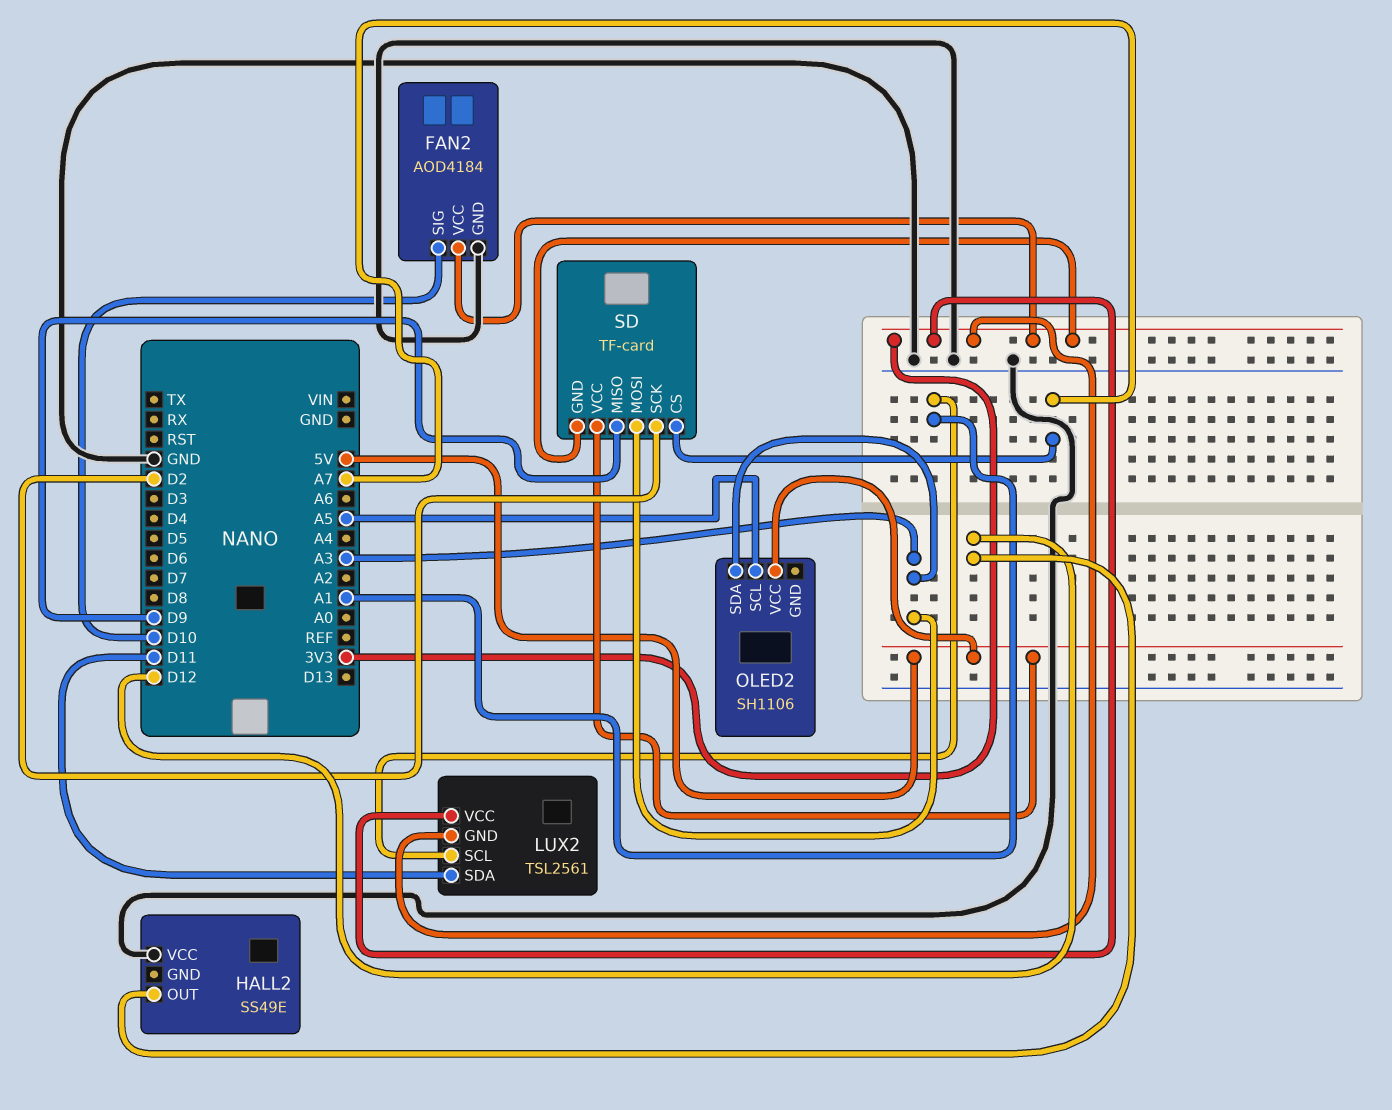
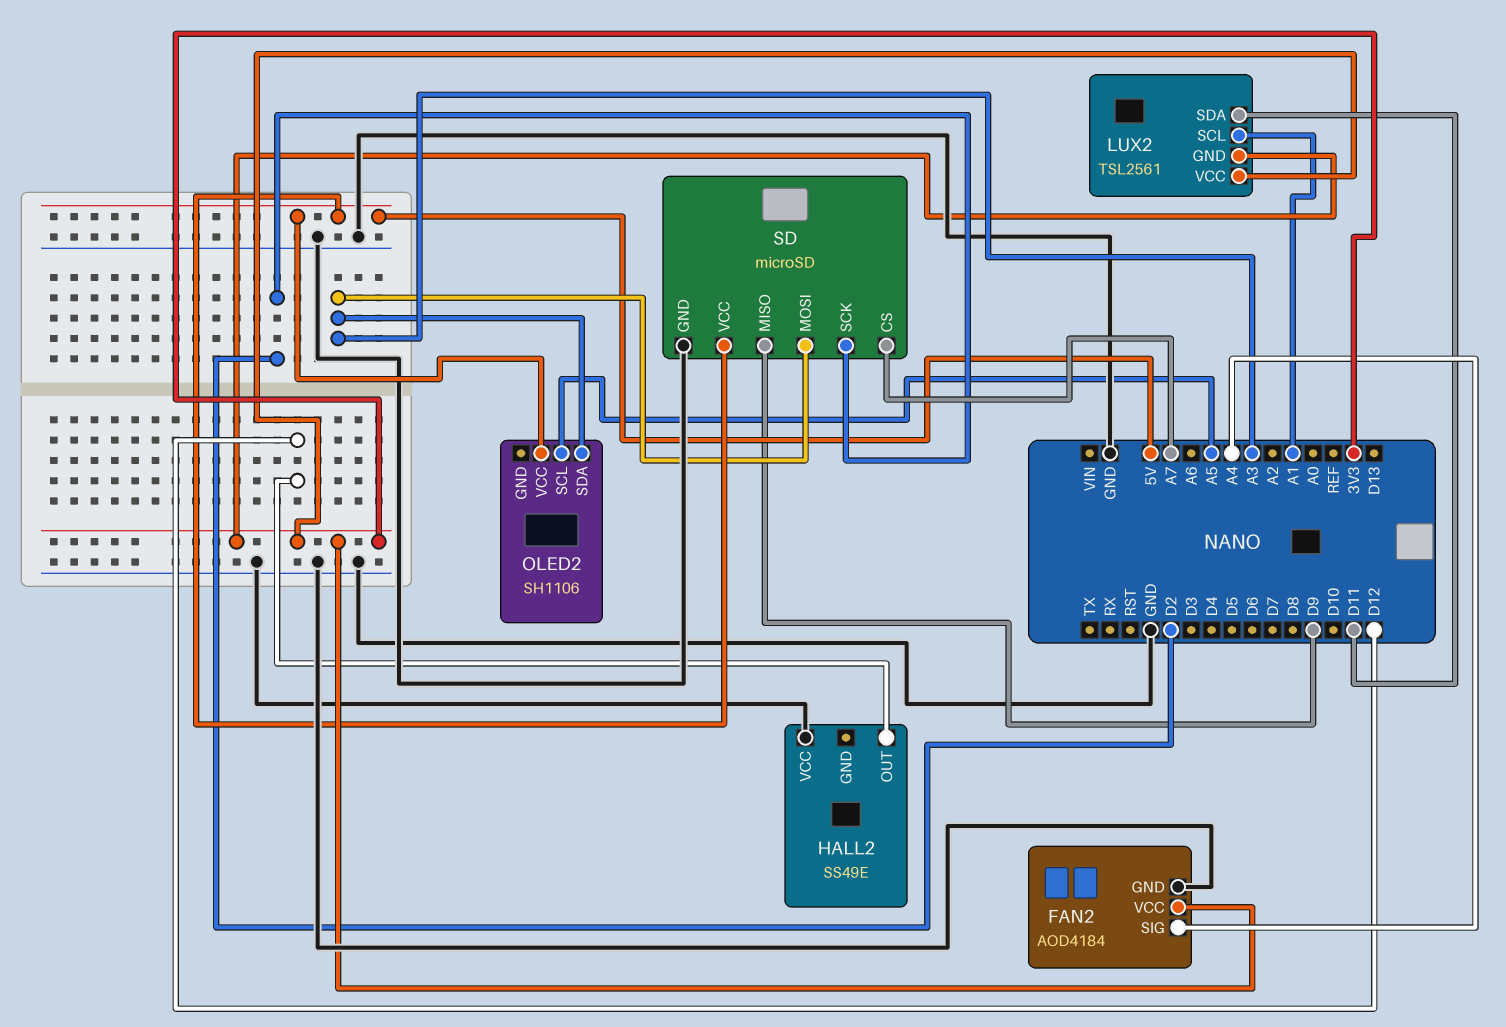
FAN2 pin SIG: D10 -> A4
SD: TF-card -> microSD
SD pin GND: 3V3 -> GND

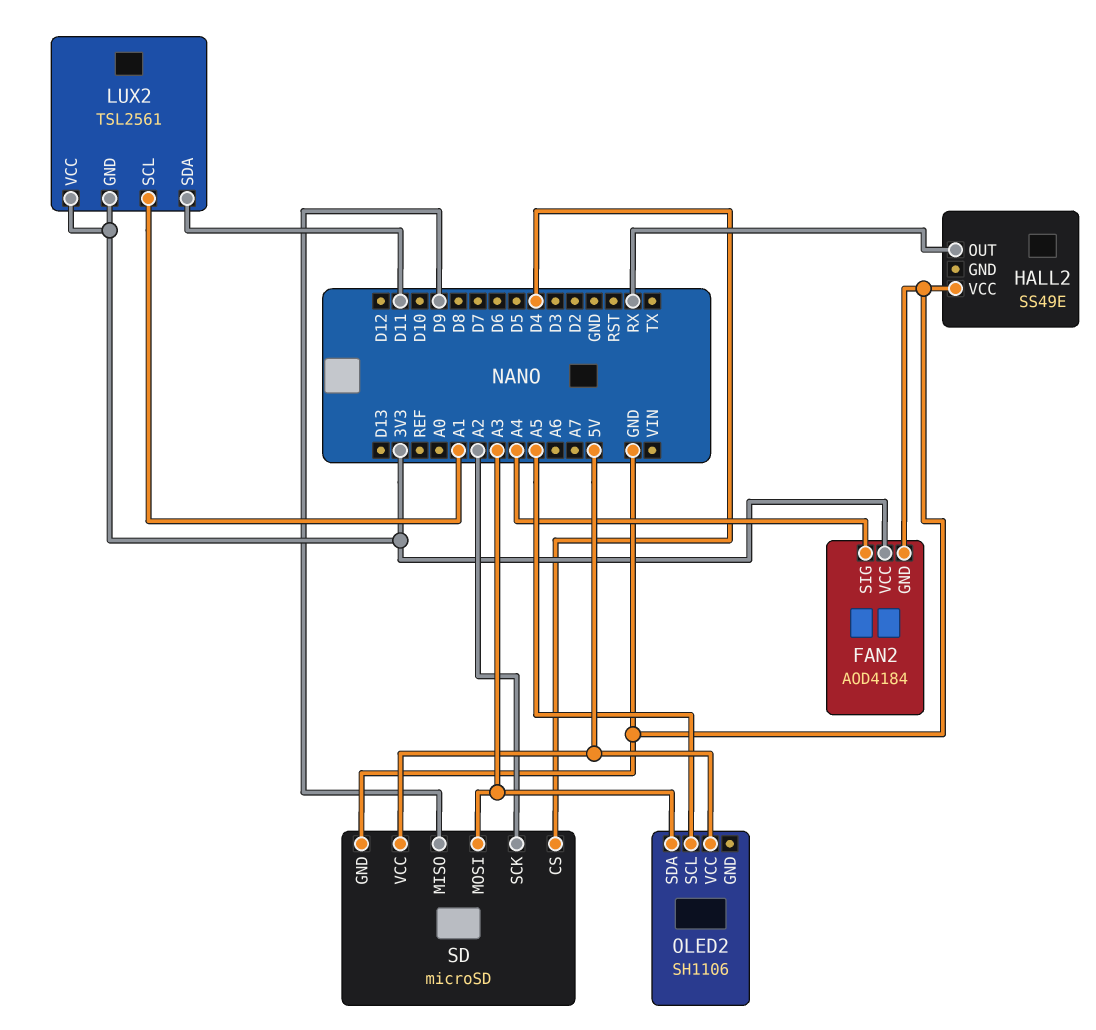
HALL2 pin OUT: D12 -> RX
SD pin CS: A7 -> D4
SD pin SCK: D2 -> A2

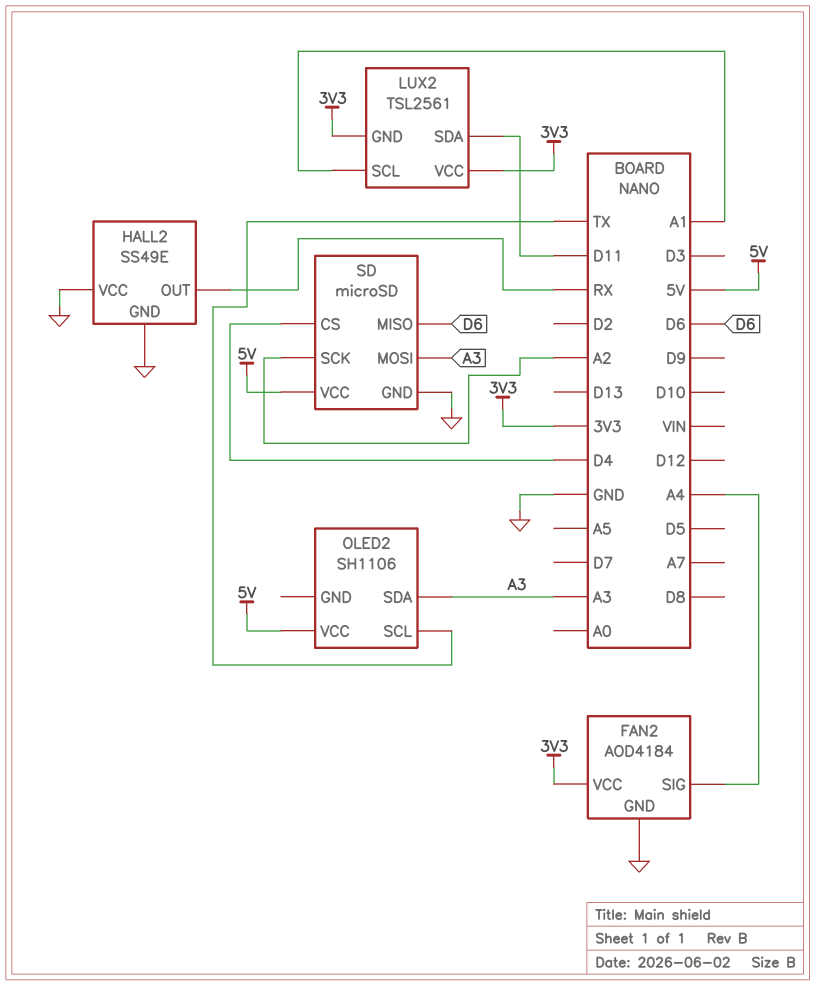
HALL2 pin GND: none -> GND
OLED2 pin SCL: A5 -> TX
SD pin MISO: D9 -> D6

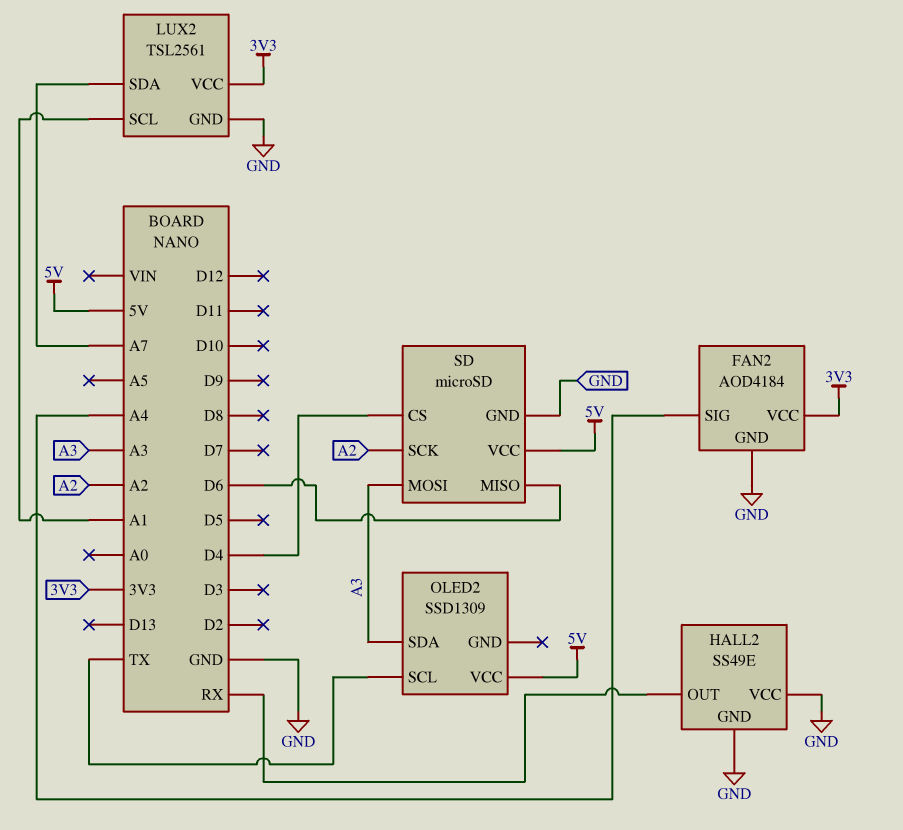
LUX2 pin GND: 3V3 -> GND
LUX2 pin SDA: D11 -> A7
OLED2: SH1106 -> SSD1309

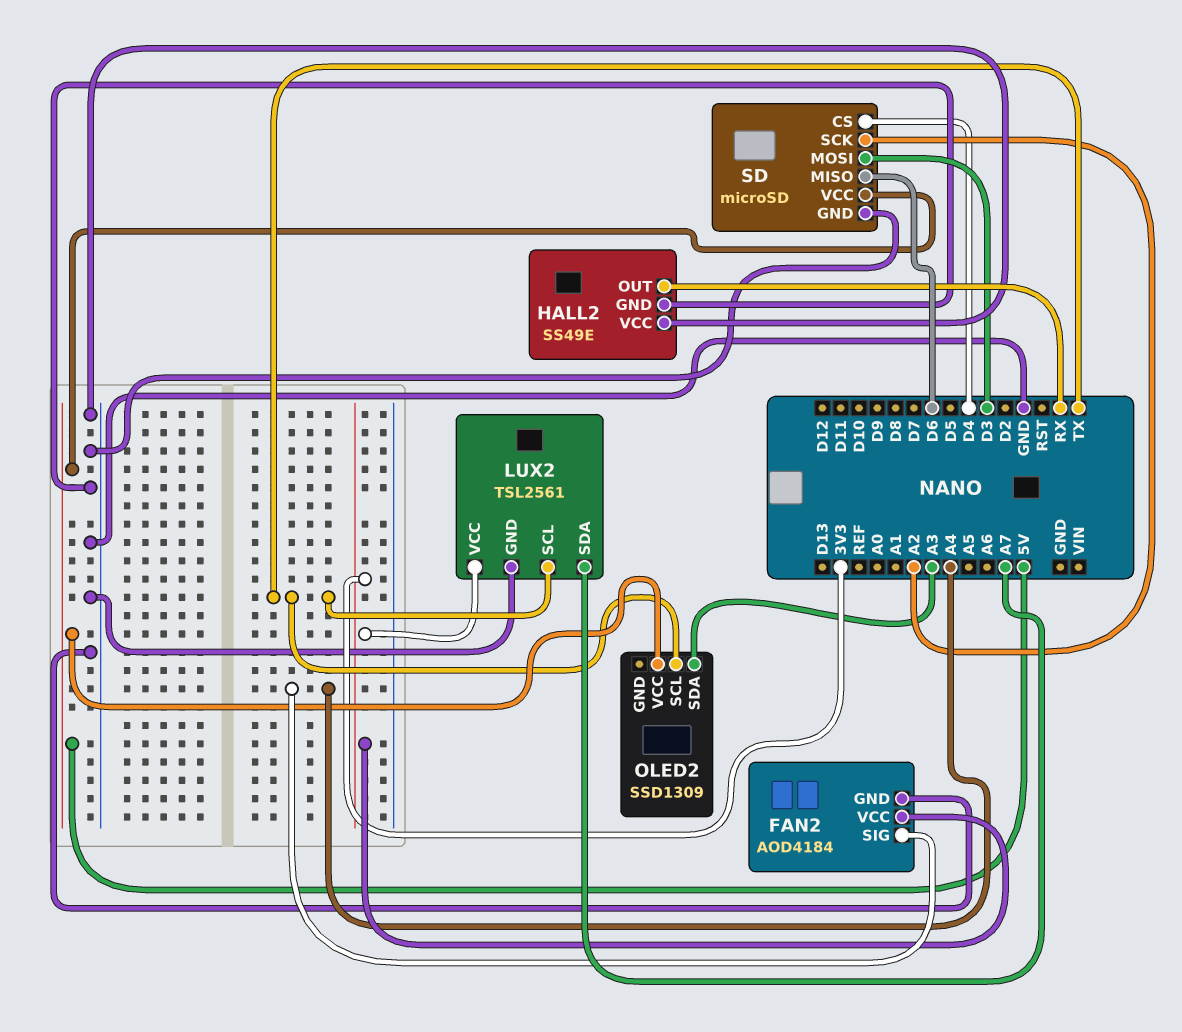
LUX2 pin SCL: A1 -> TX
SD pin MOSI: A3 -> D3

